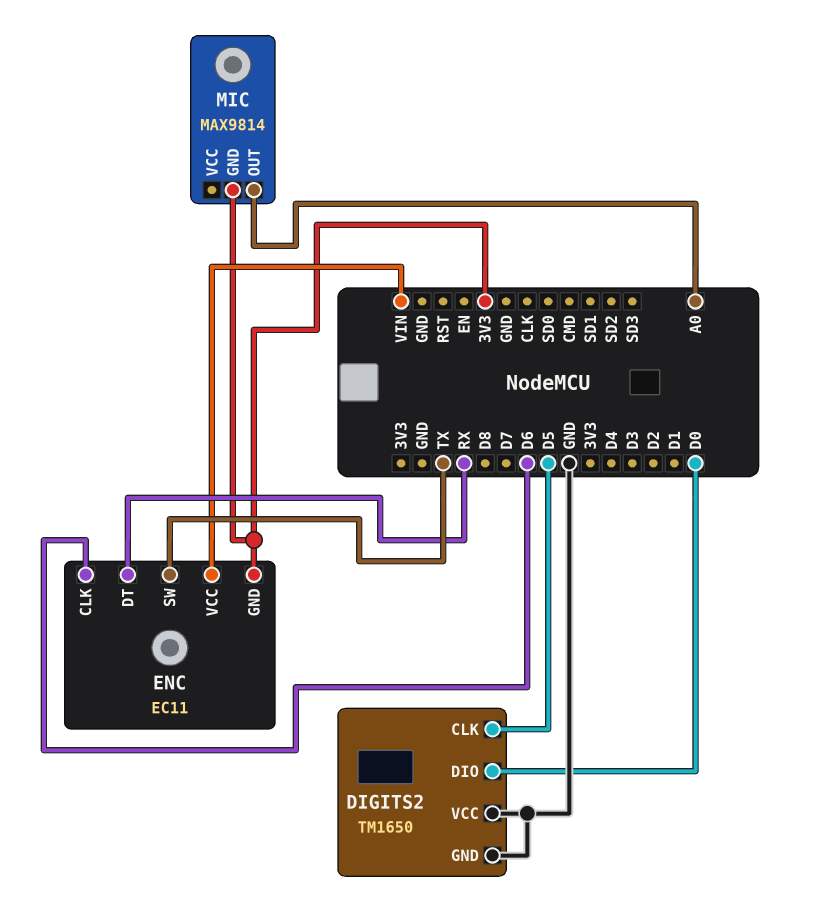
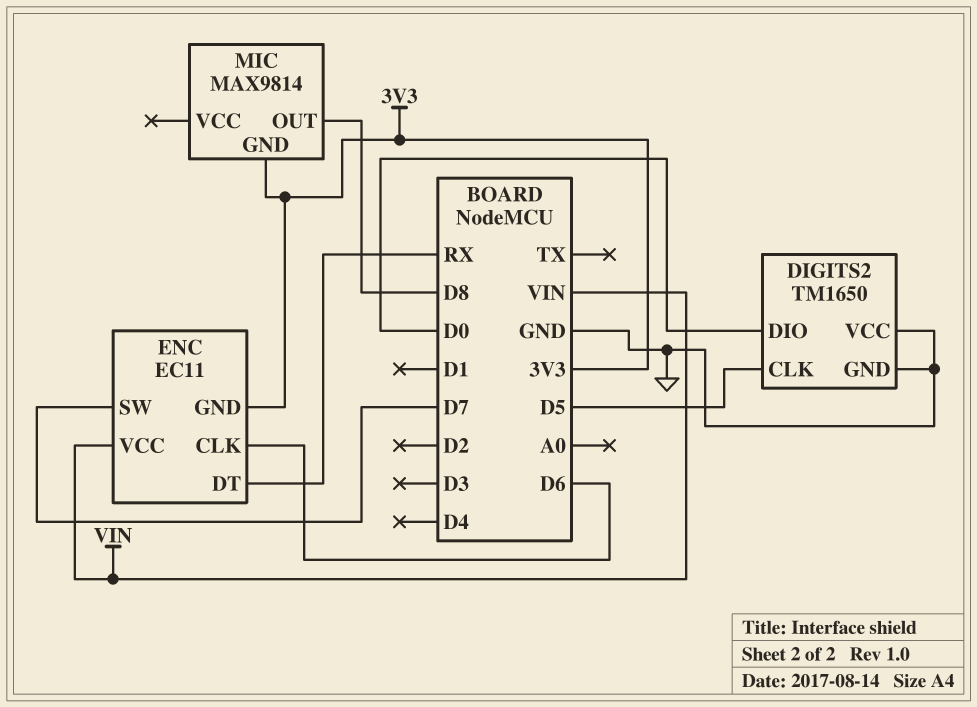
ENC pin SW: TX -> D7
MIC pin OUT: A0 -> D8

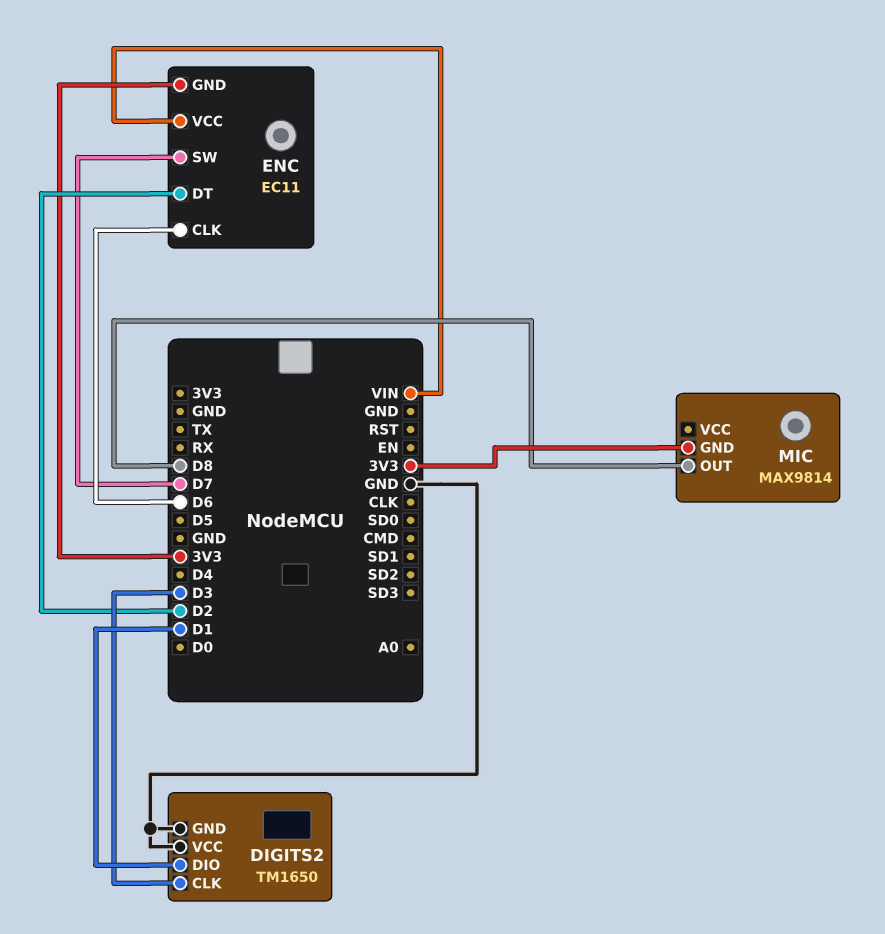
DIGITS2 pin CLK: D5 -> D3
DIGITS2 pin DIO: D0 -> D1
ENC pin DT: RX -> D2

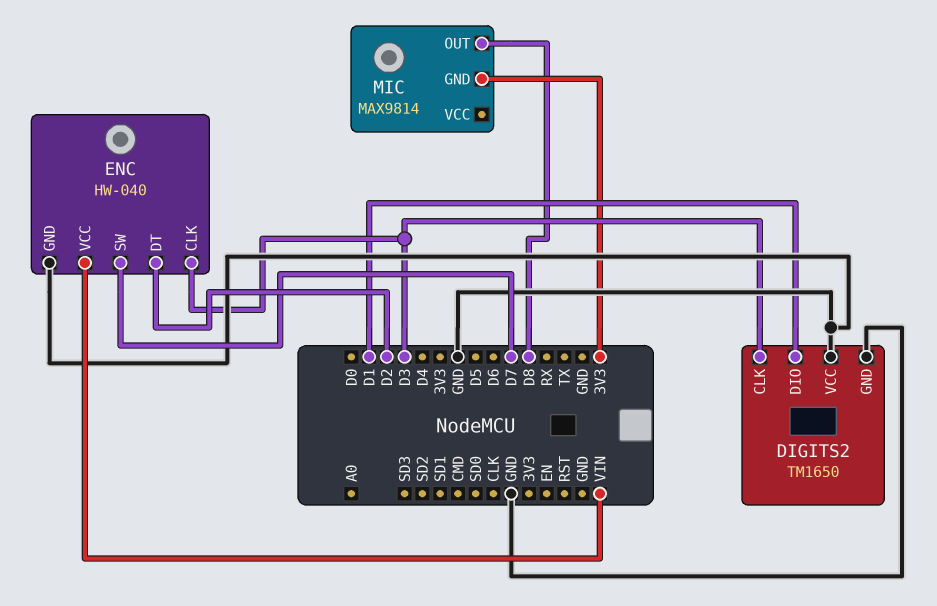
ENC: EC11 -> HW-040
ENC pin CLK: D6 -> D3
ENC pin GND: 3V3 -> GND

